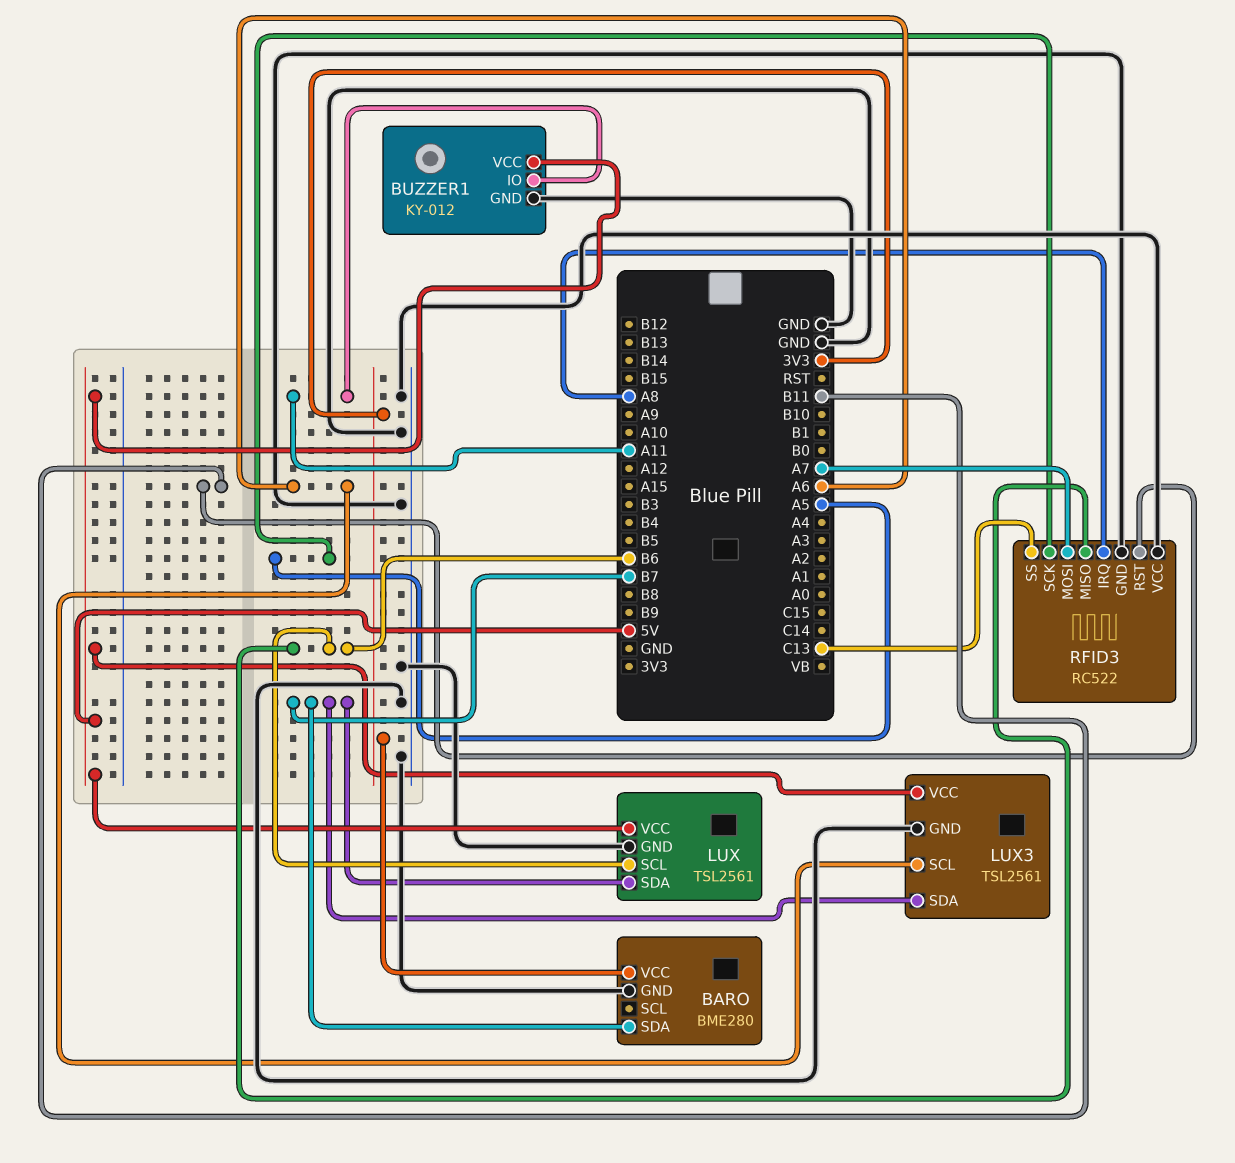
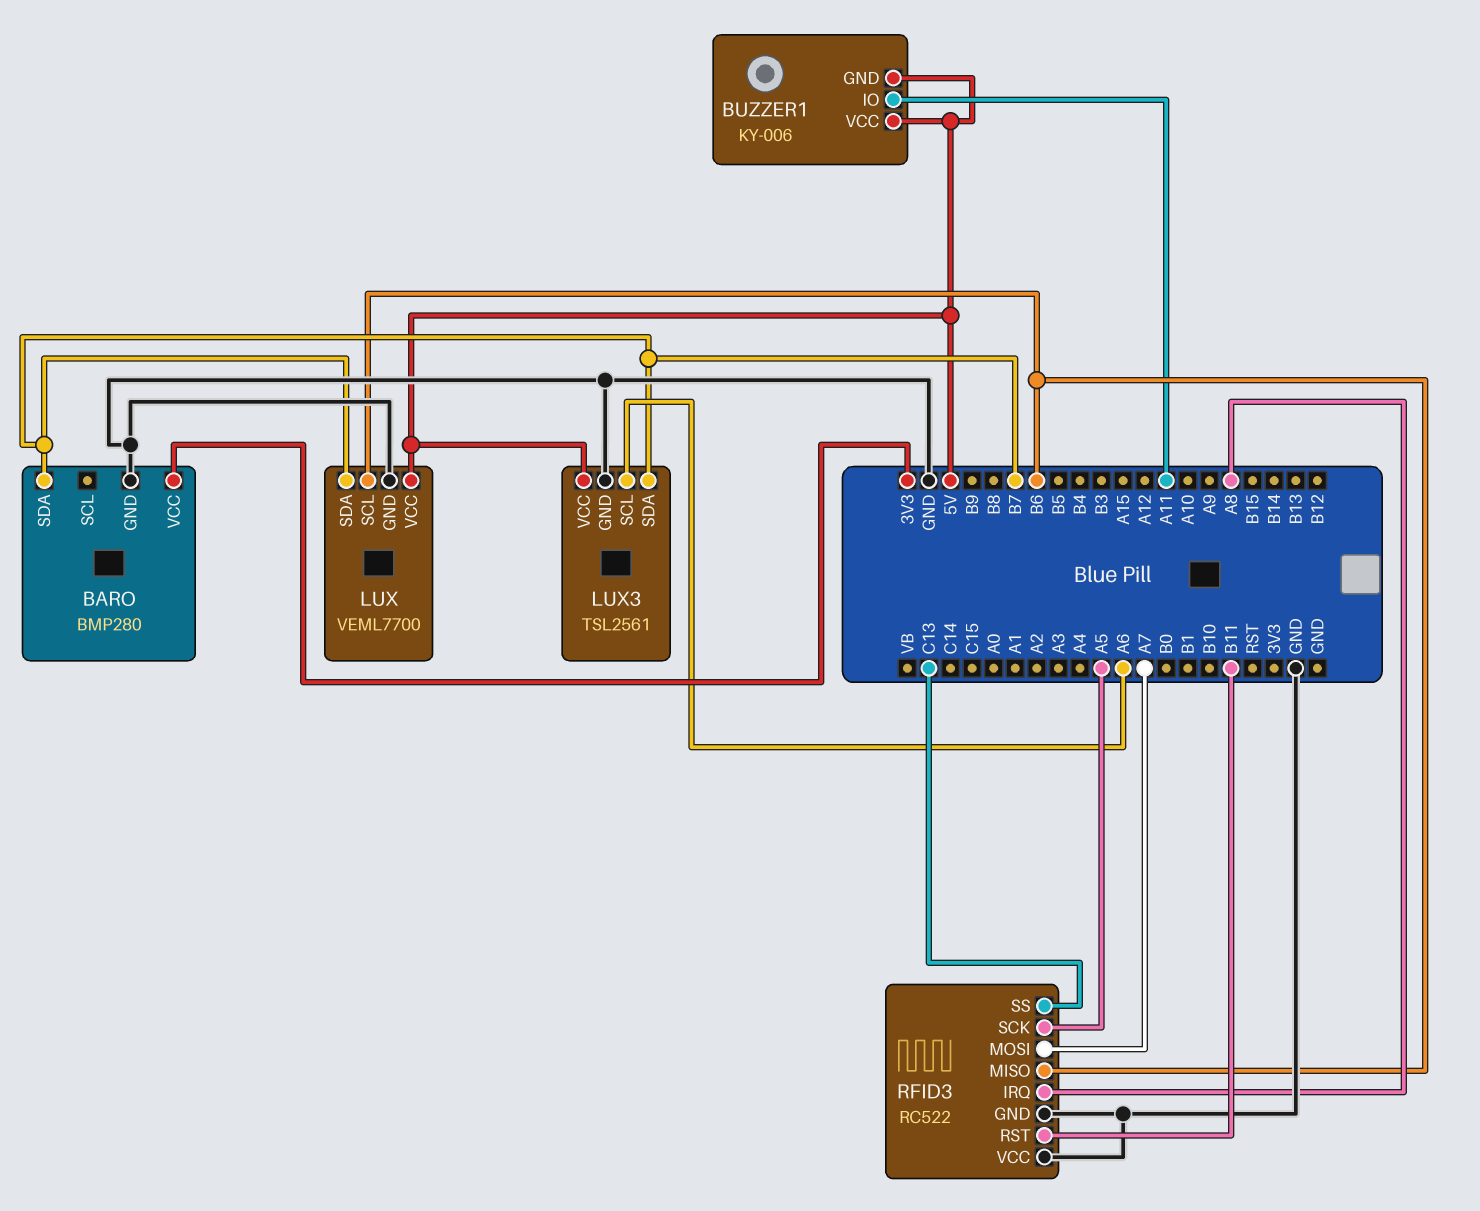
BARO: BME280 -> BMP280
BUZZER1: KY-012 -> KY-006
BUZZER1 pin GND: GND -> 5V
LUX: TSL2561 -> VEML7700

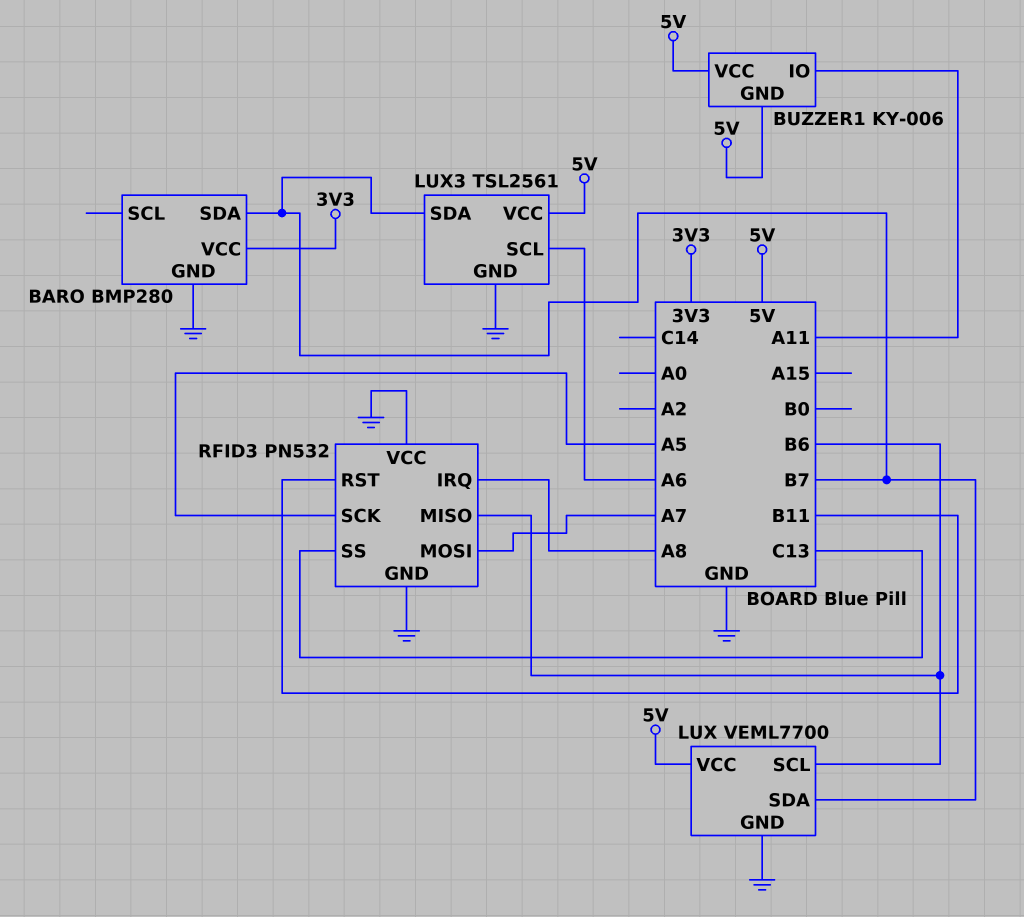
RFID3: RC522 -> PN532

